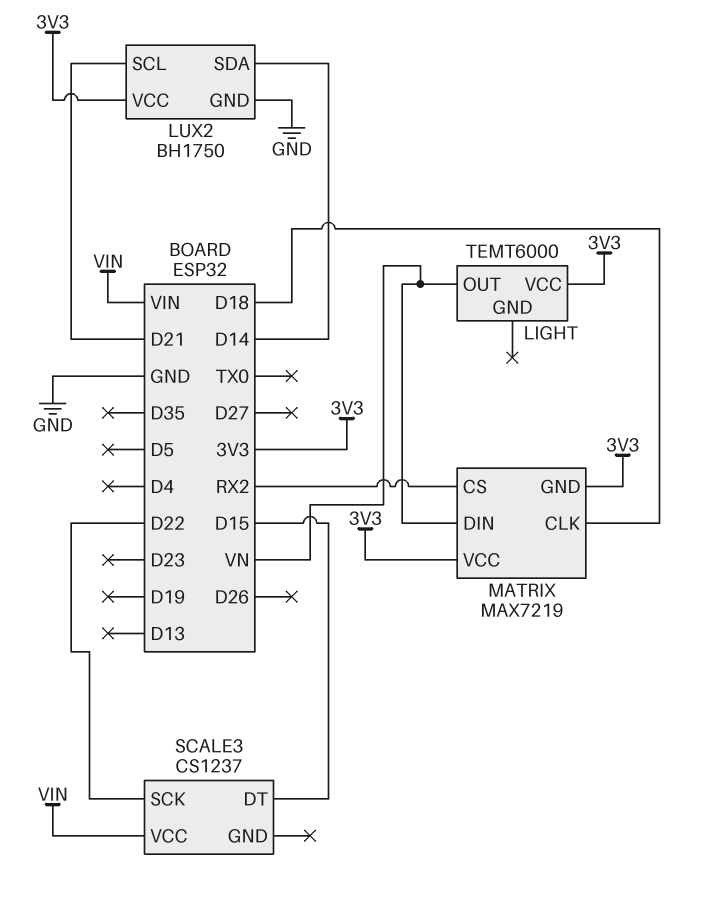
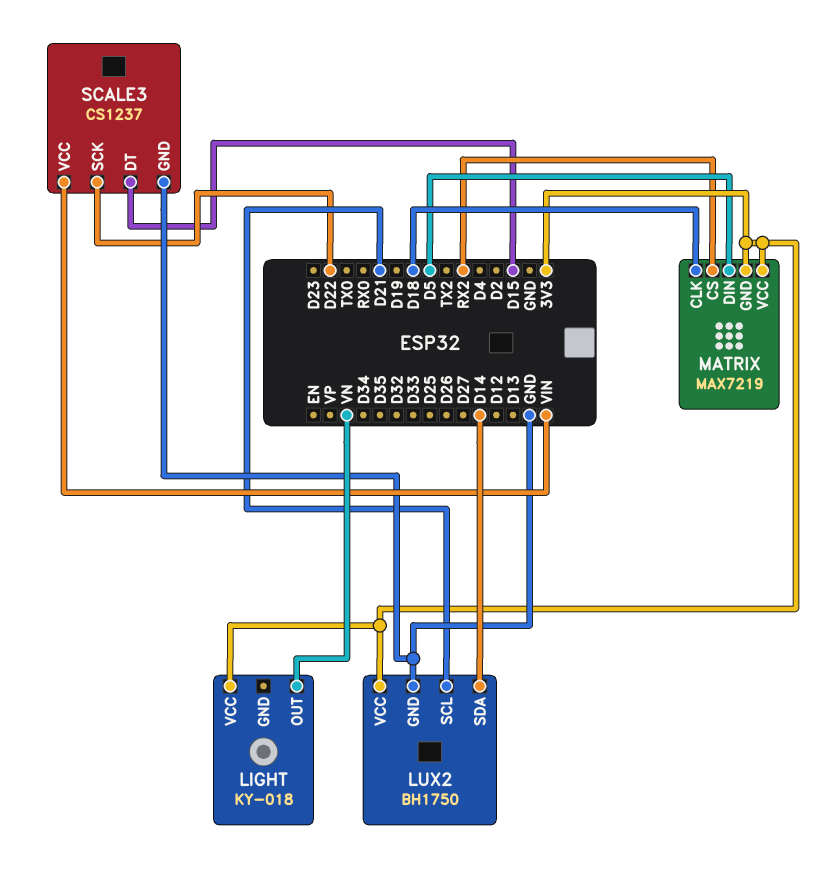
LIGHT: TEMT6000 -> KY-018
MATRIX pin DIN: VN -> D5
SCALE3 pin GND: none -> GND

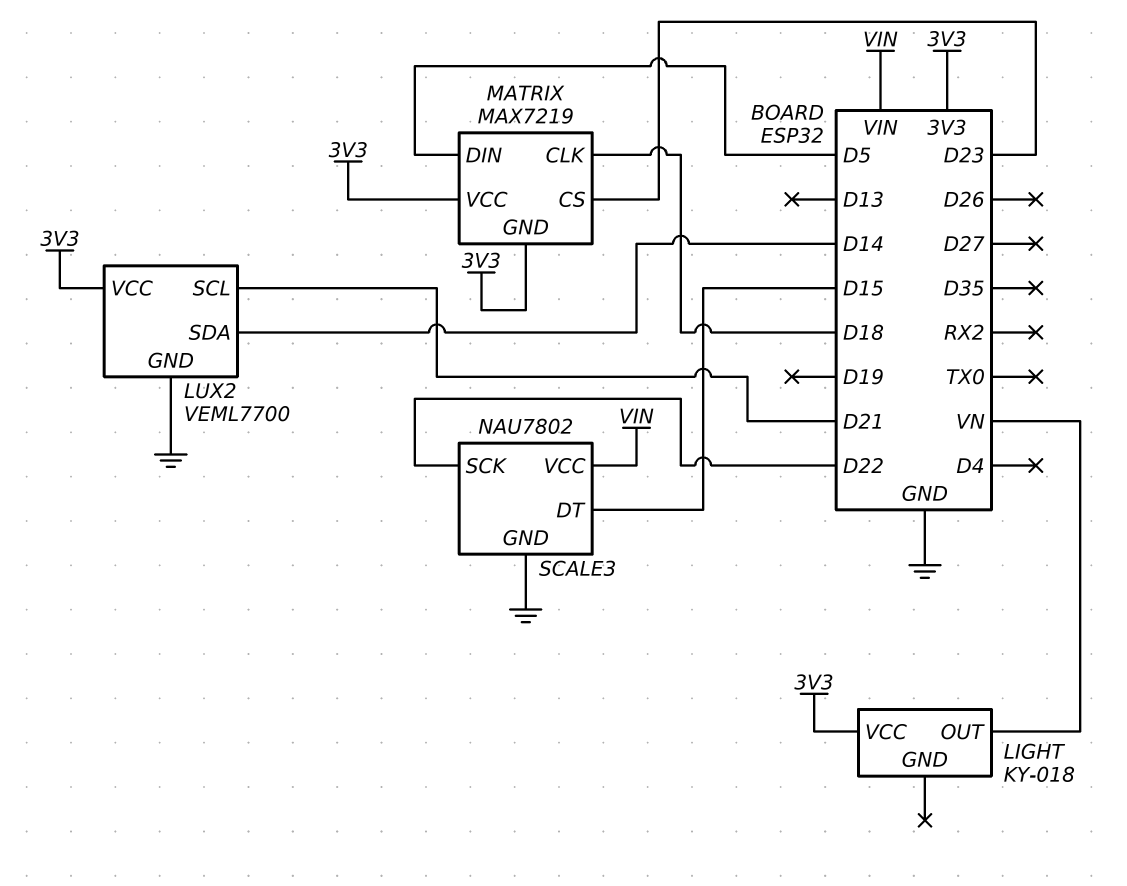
LUX2: BH1750 -> VEML7700
MATRIX pin CS: RX2 -> D23
SCALE3: CS1237 -> NAU7802

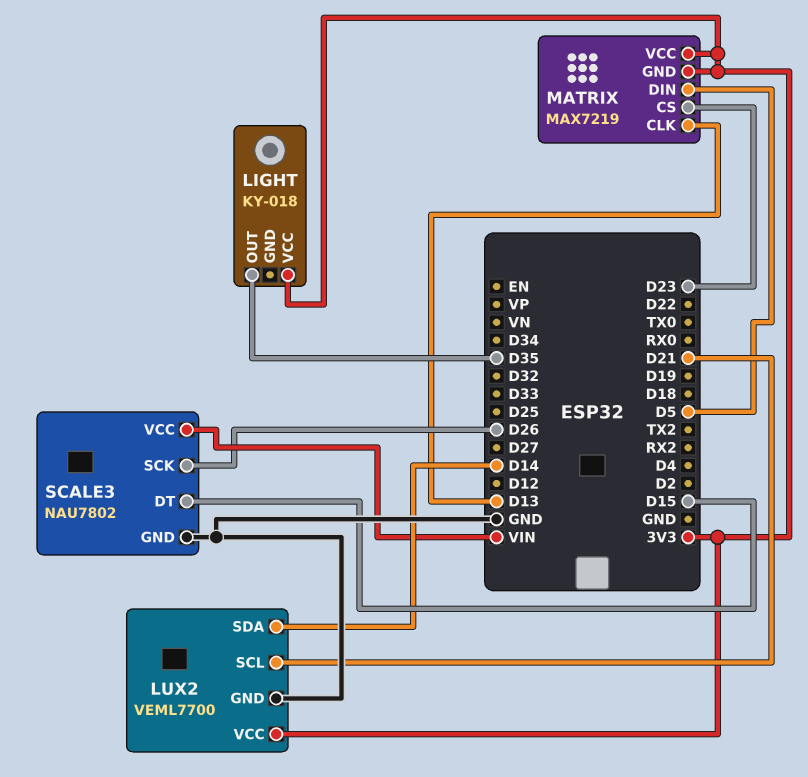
LIGHT pin OUT: VN -> D35
MATRIX pin CLK: D18 -> D13
SCALE3 pin SCK: D22 -> D26

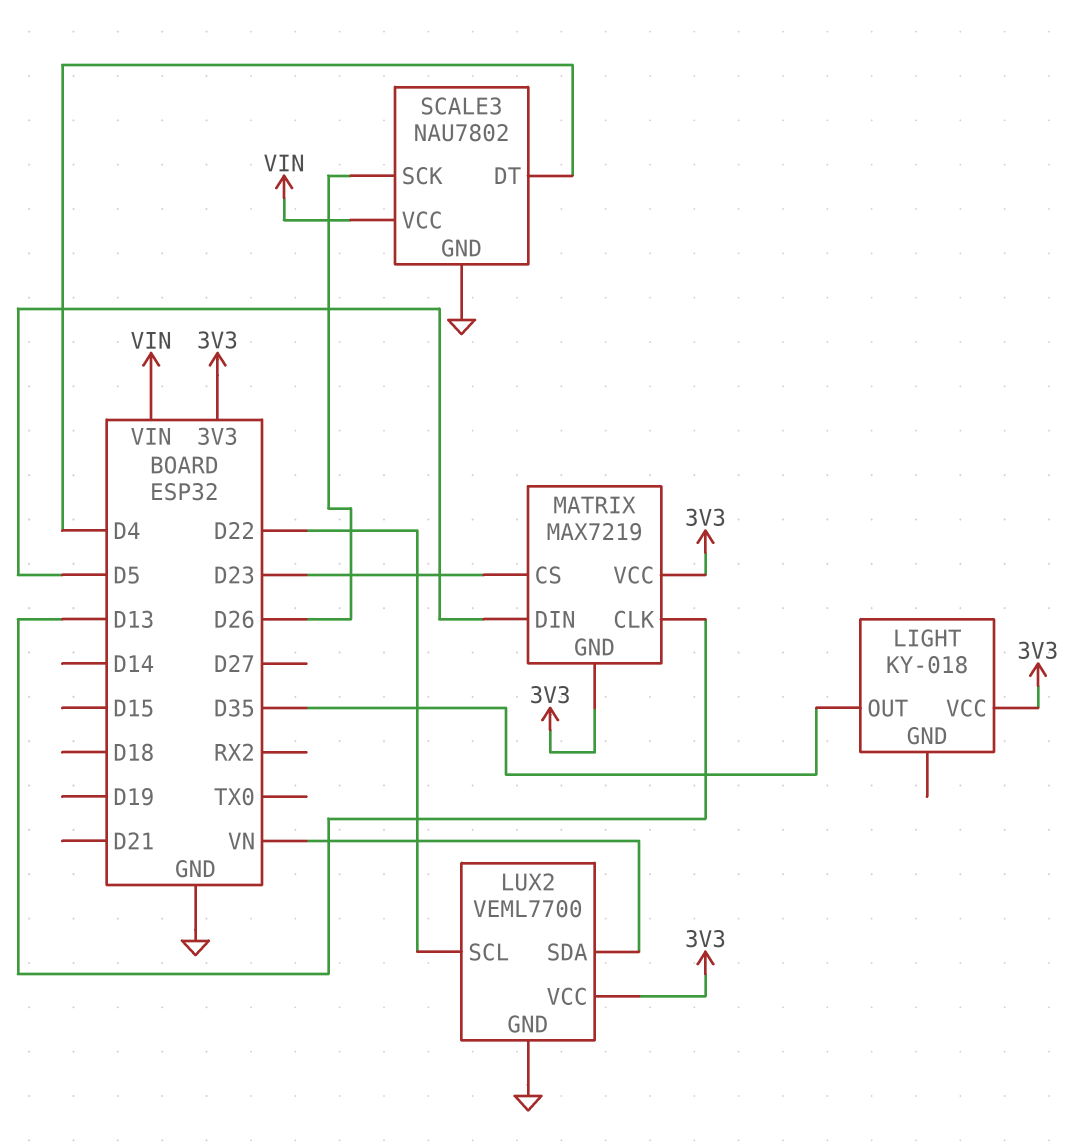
LUX2 pin SCL: D21 -> D22
LUX2 pin SDA: D14 -> VN
SCALE3 pin DT: D15 -> D4

